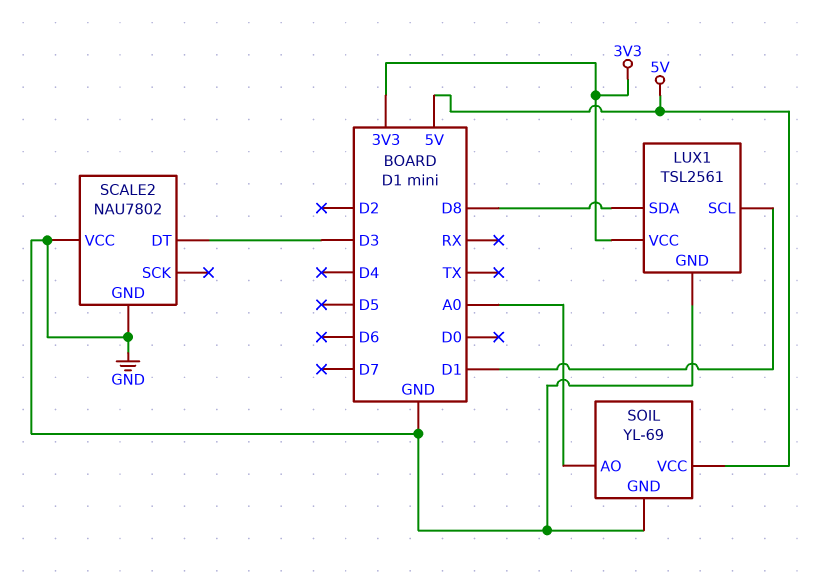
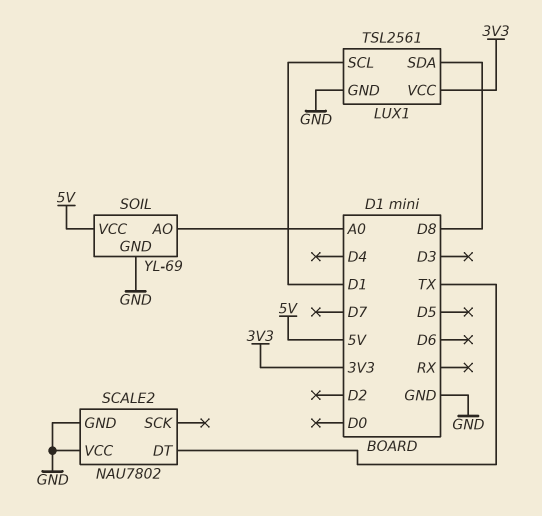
SCALE2 pin DT: D3 -> TX

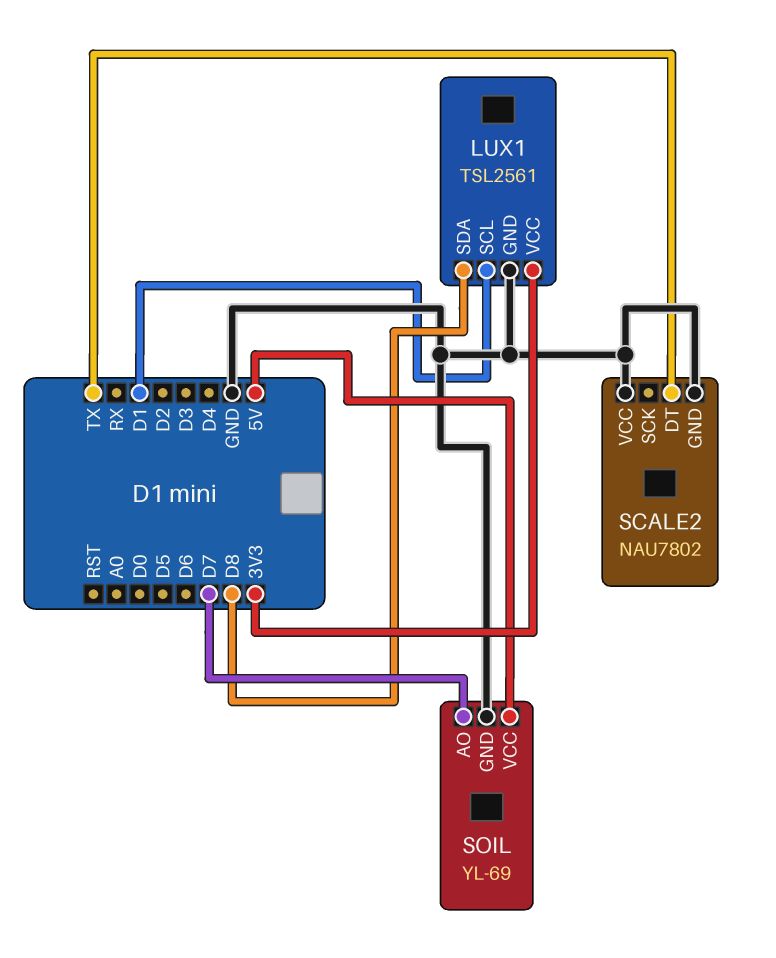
SOIL pin AO: A0 -> D7

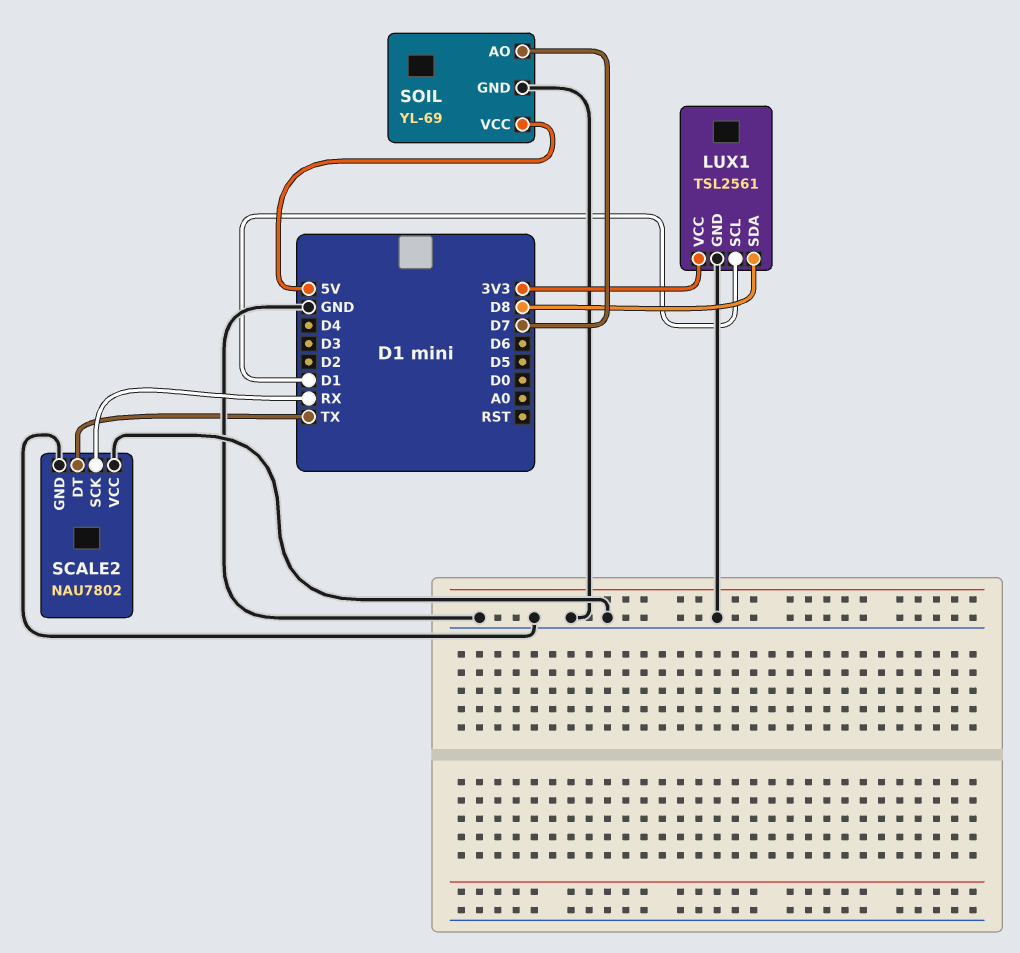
SCALE2 pin SCK: none -> RX

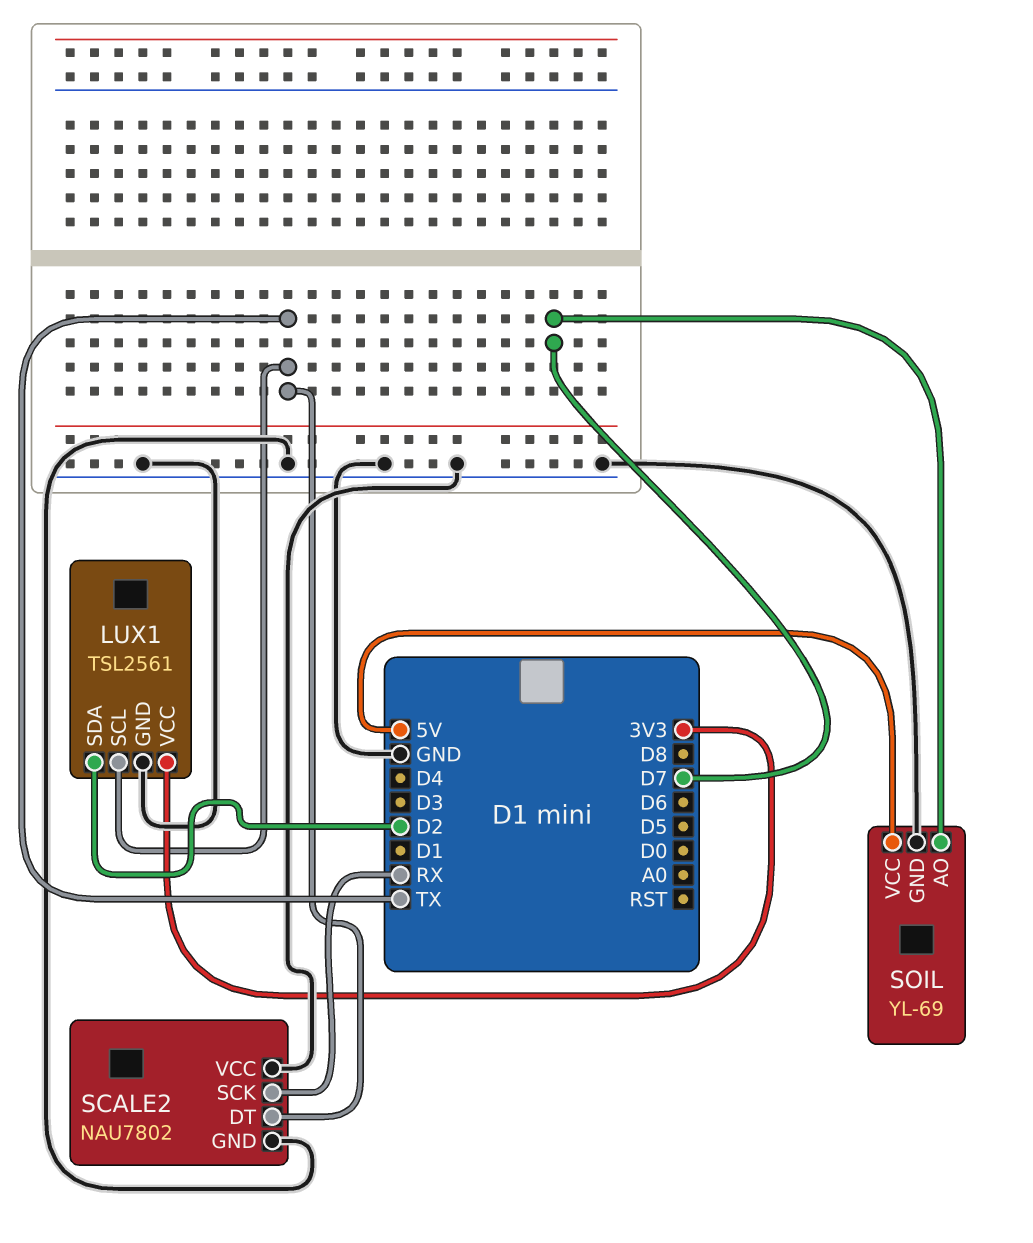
LUX1 pin SCL: D1 -> TX
LUX1 pin SDA: D8 -> D2

